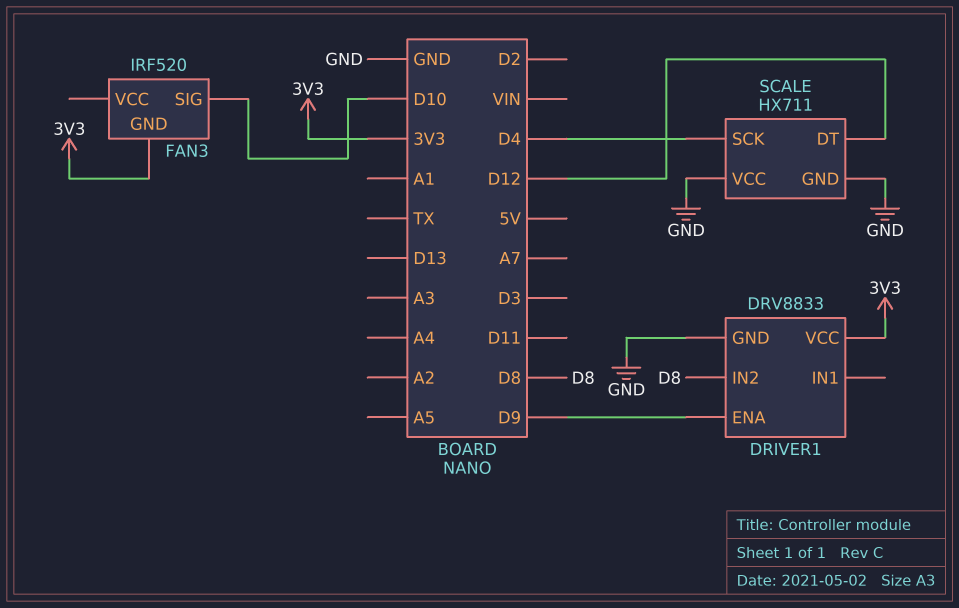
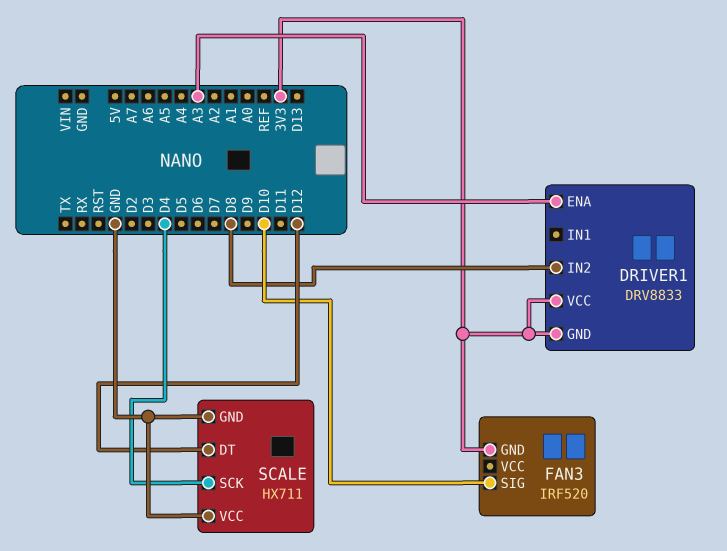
DRIVER1 pin ENA: D9 -> A3
DRIVER1 pin GND: GND -> 3V3

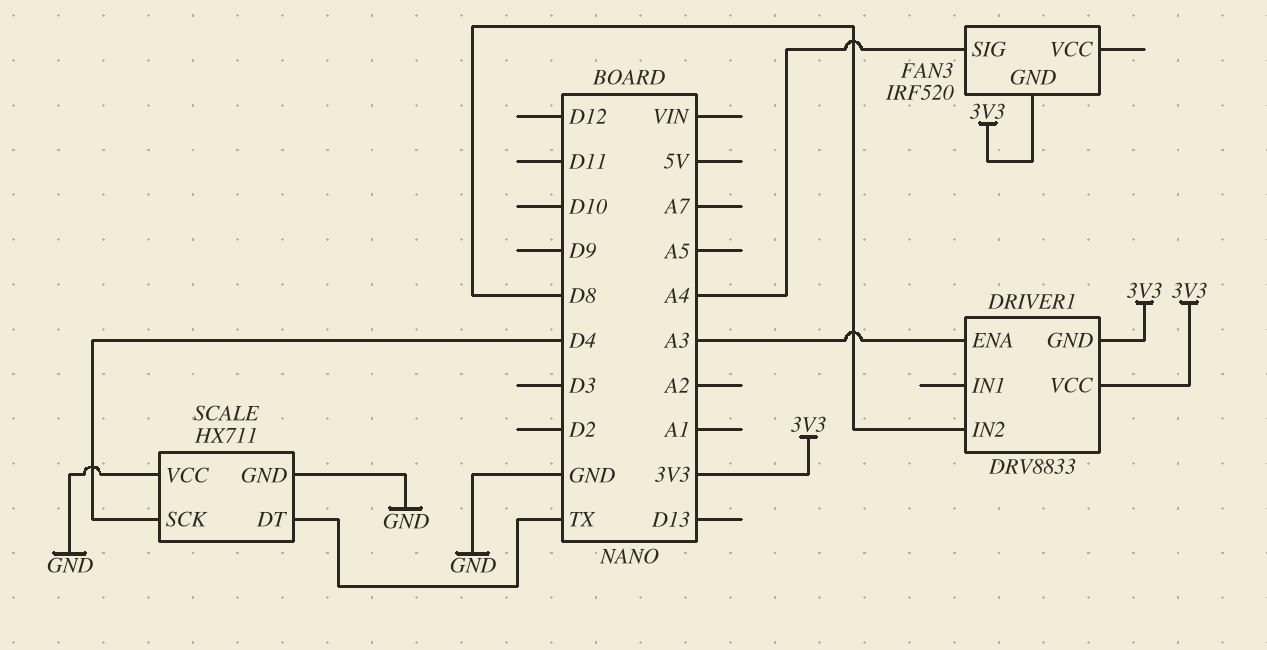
FAN3 pin SIG: D10 -> A4
SCALE pin DT: D12 -> TX

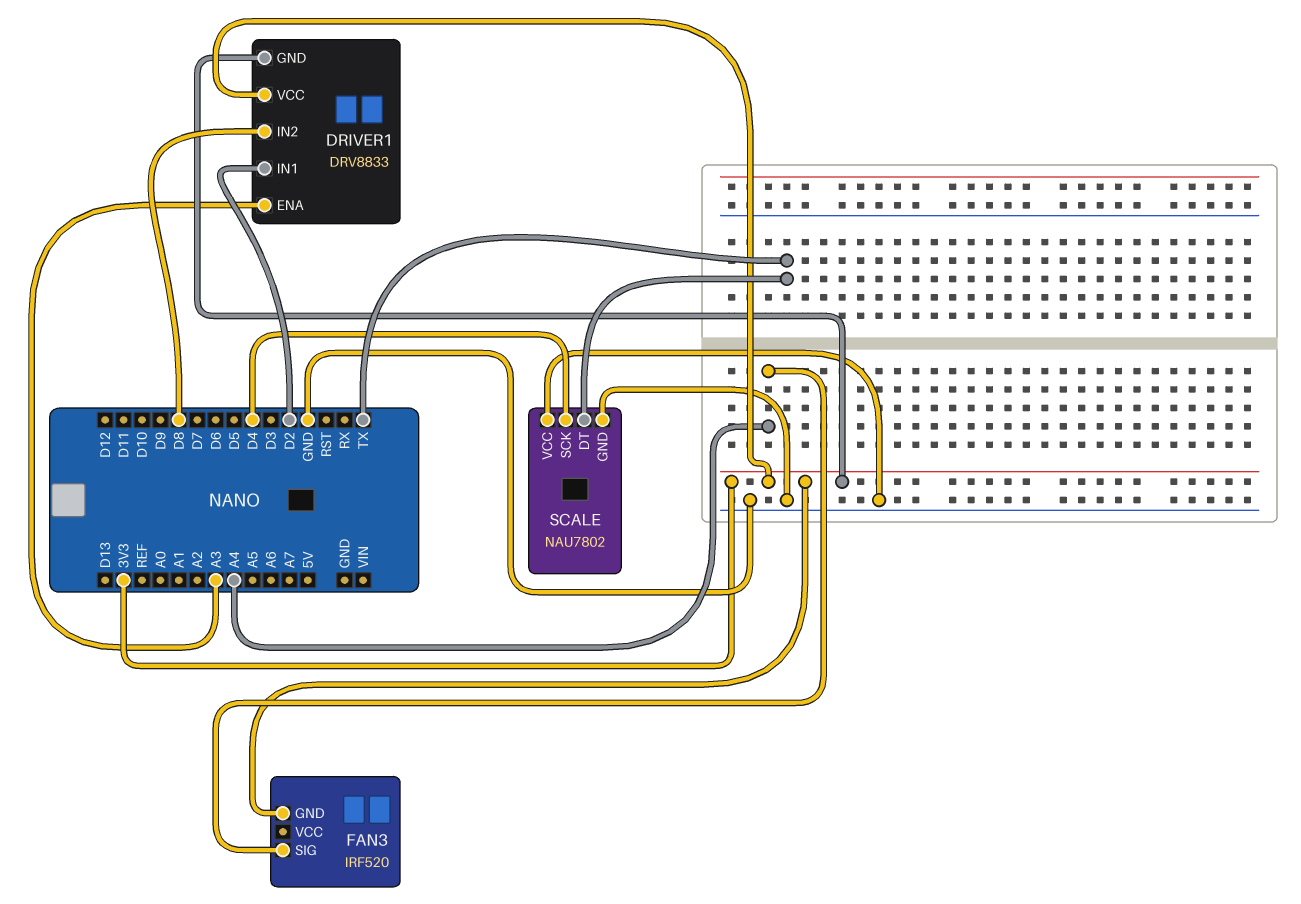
DRIVER1 pin IN1: none -> D2
SCALE: HX711 -> NAU7802

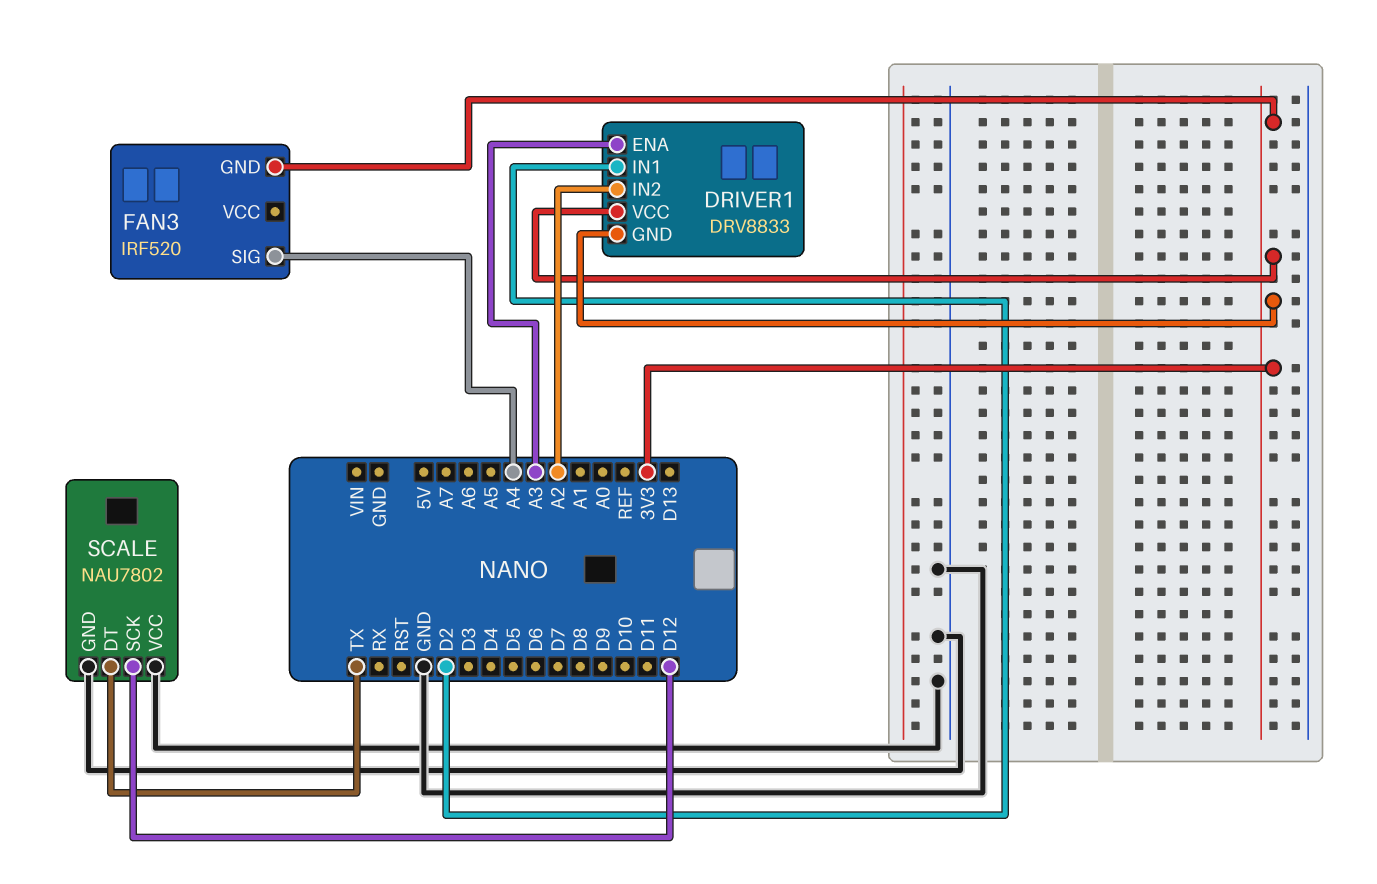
DRIVER1 pin IN2: D8 -> A2
SCALE pin SCK: D4 -> D12

